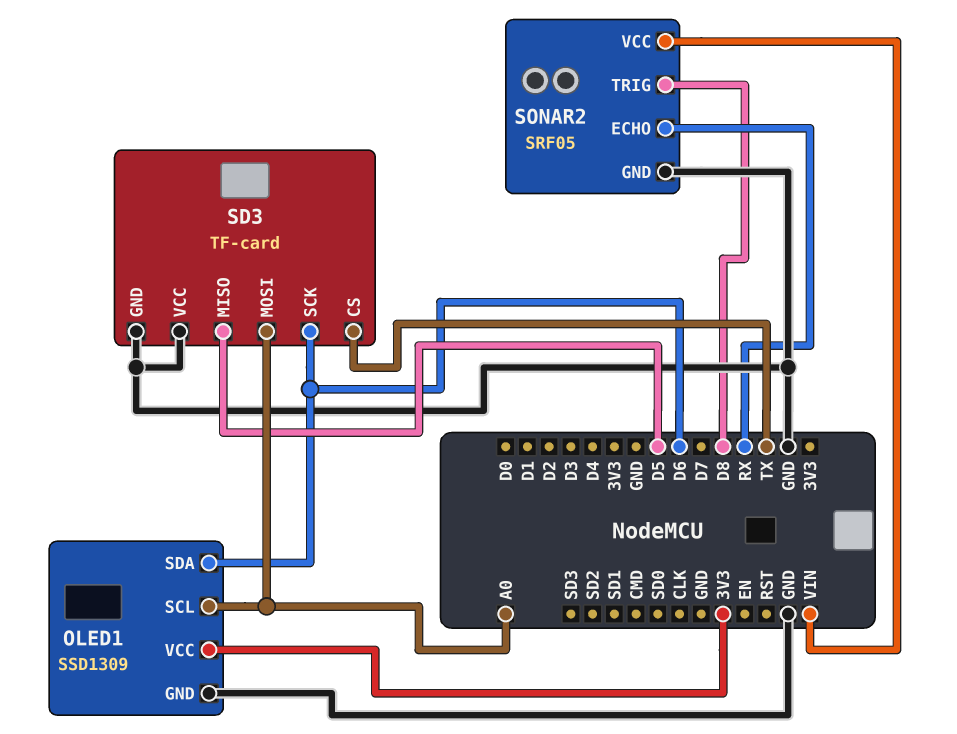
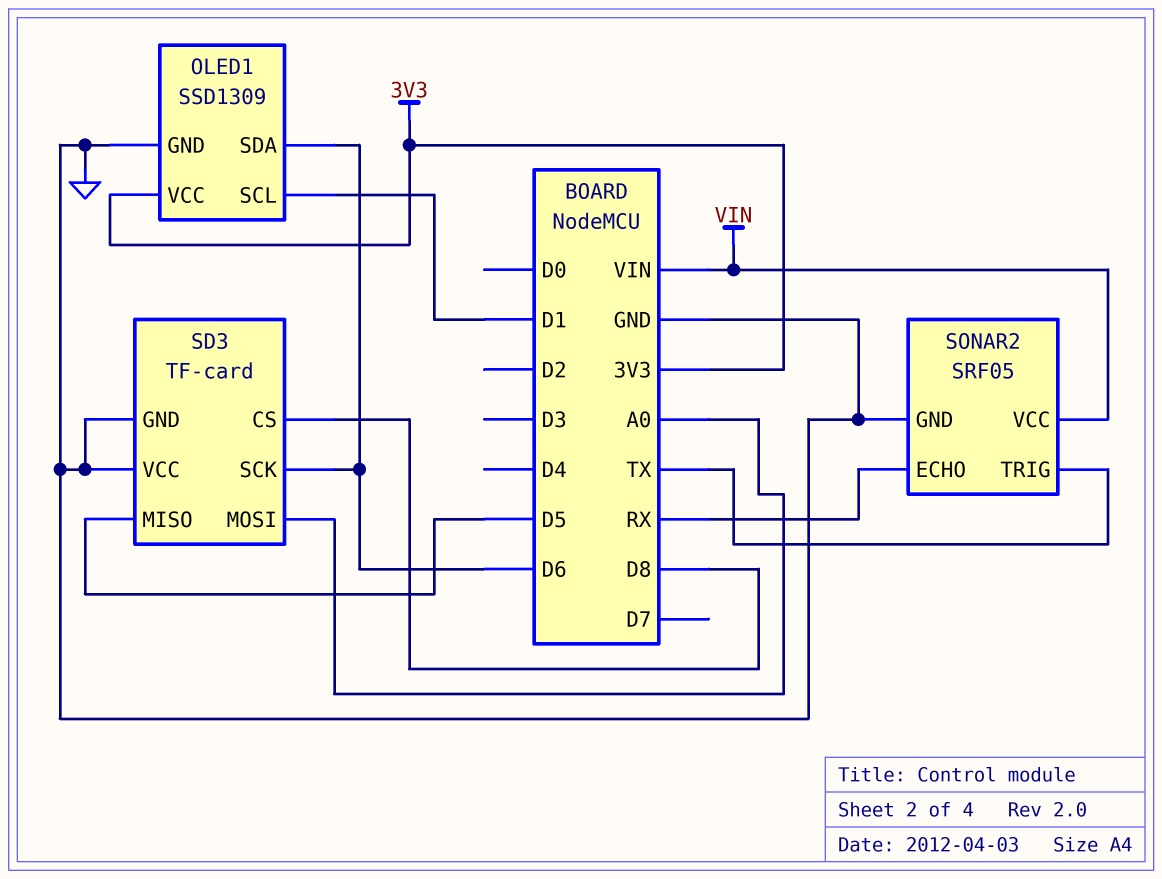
OLED1 pin SCL: A0 -> D1
SD3 pin CS: TX -> D8
SONAR2 pin TRIG: D8 -> TX

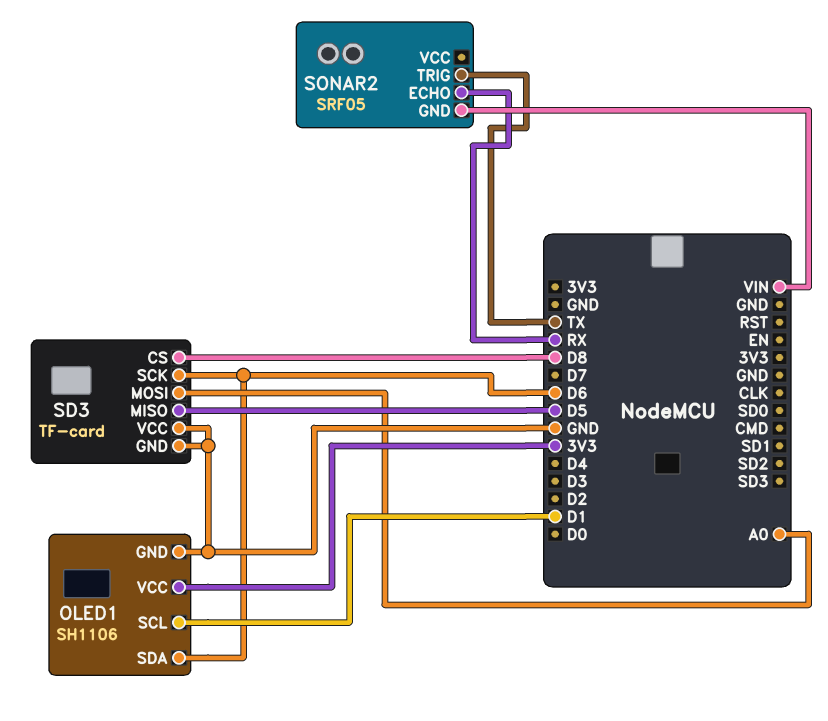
OLED1: SSD1309 -> SH1106
SONAR2 pin GND: GND -> VIN
SONAR2 pin VCC: VIN -> none

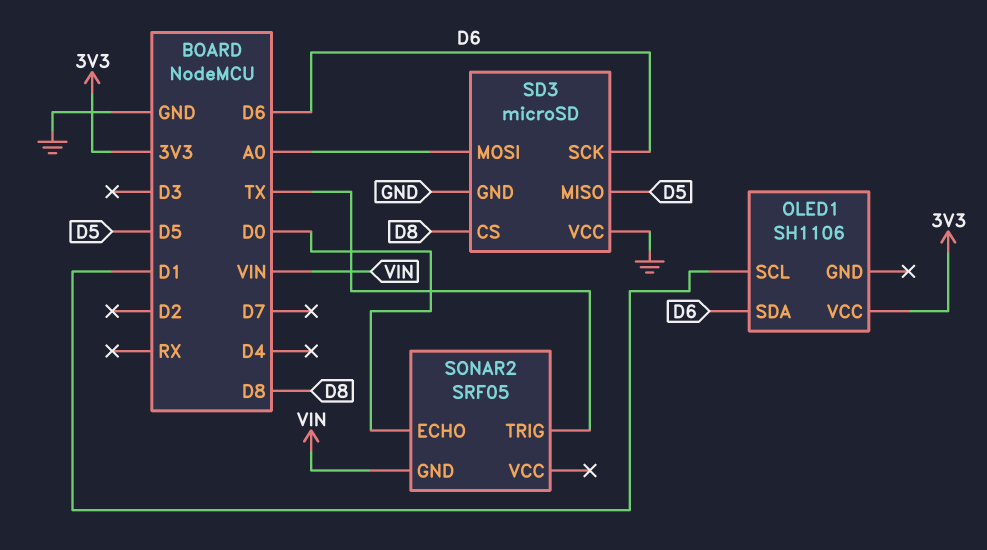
OLED1 pin GND: GND -> none
SD3: TF-card -> microSD
SONAR2 pin ECHO: RX -> D0

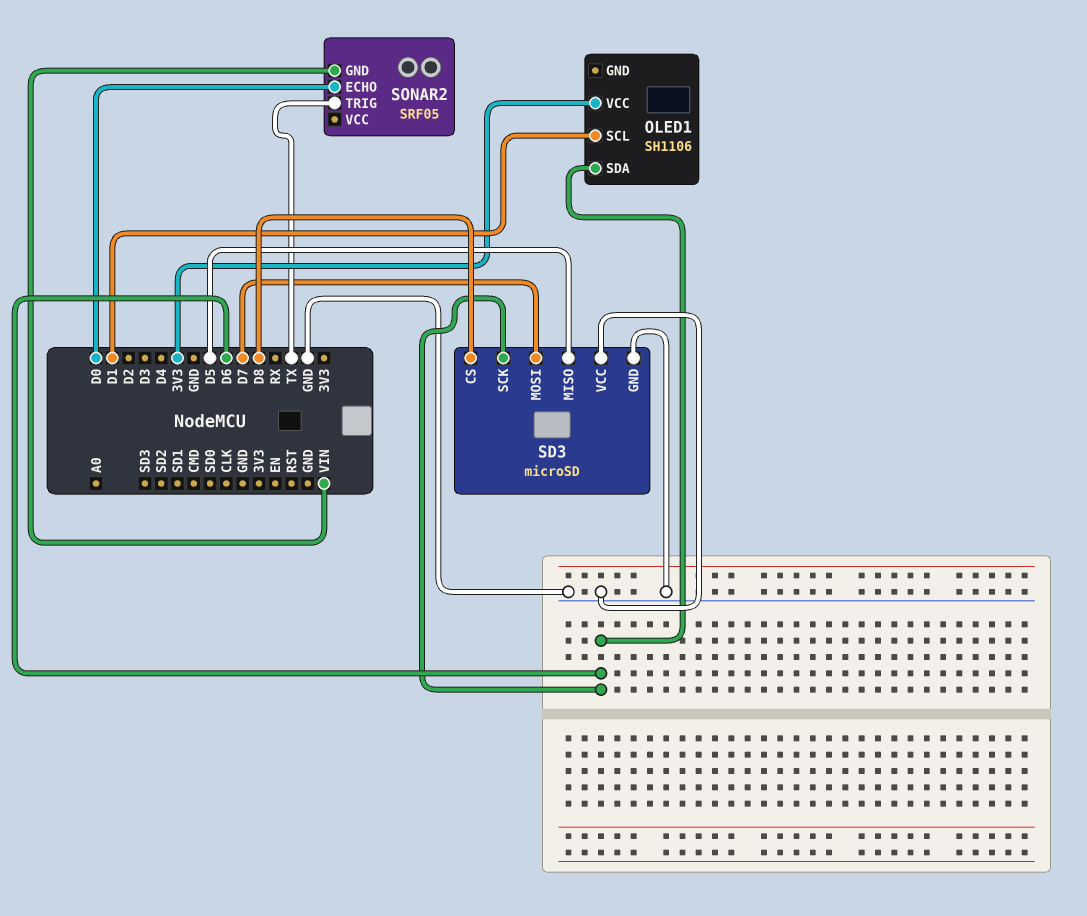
SD3 pin MOSI: A0 -> D7

